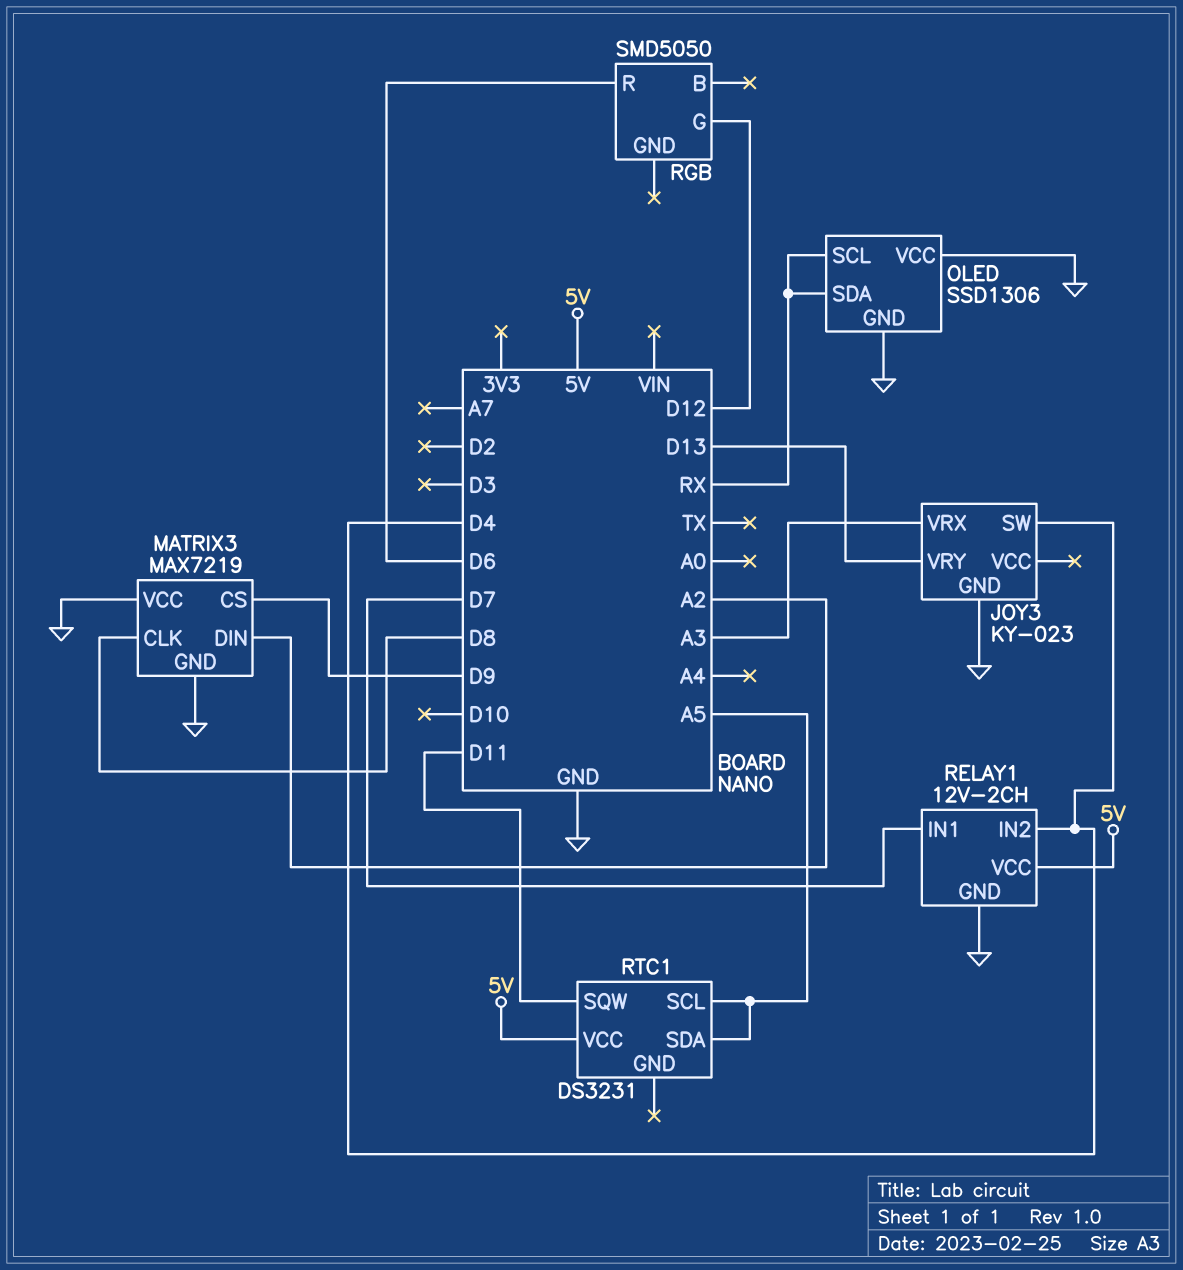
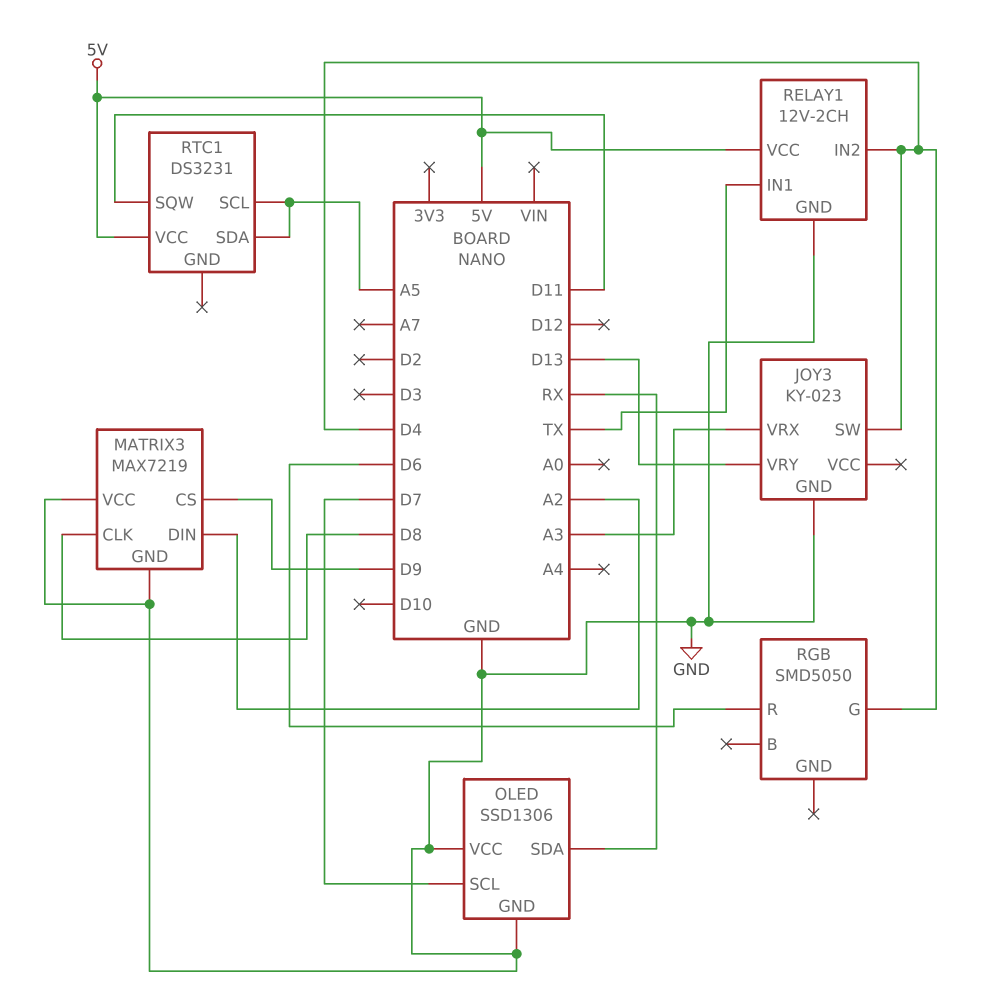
OLED pin SCL: RX -> D7
RELAY1 pin IN1: D7 -> TX
RGB pin G: D12 -> D4

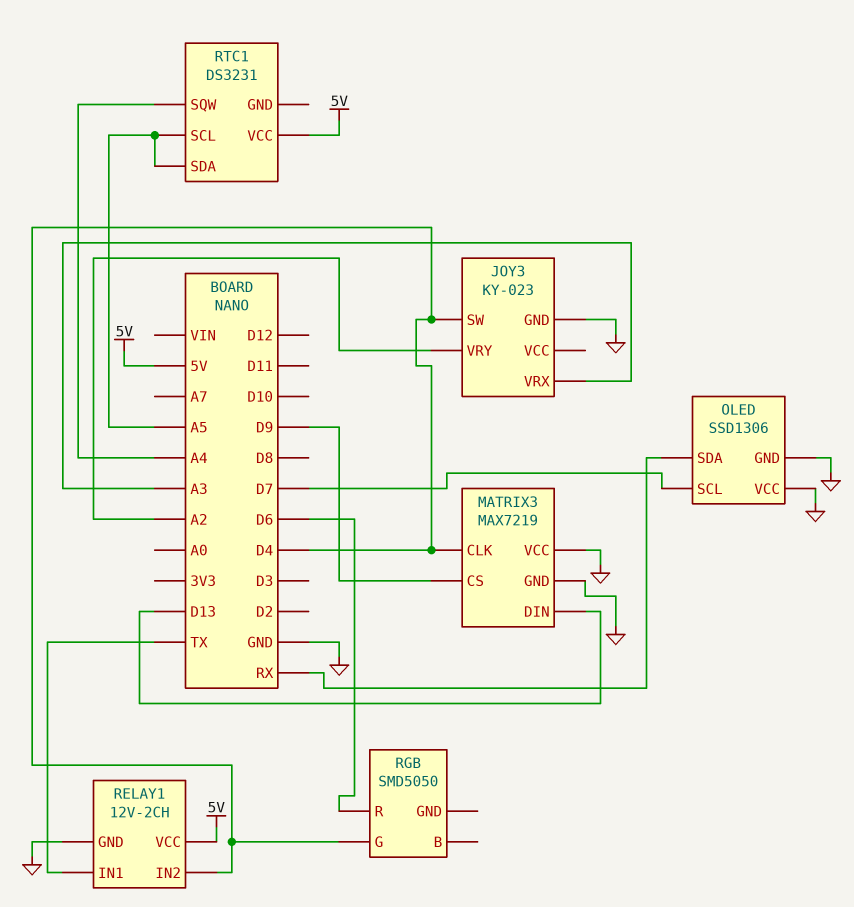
JOY3 pin VRY: D13 -> A2
MATRIX3 pin CLK: D8 -> D4
MATRIX3 pin DIN: A2 -> D13
RTC1 pin SQW: D11 -> A4

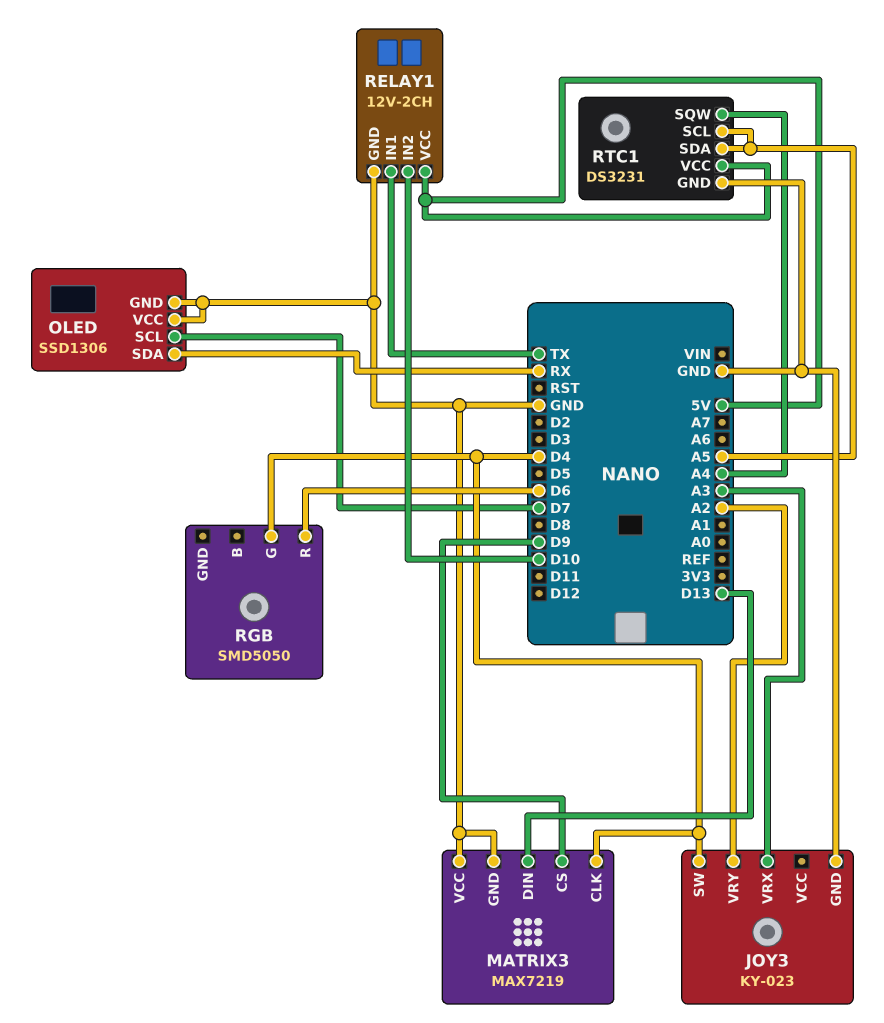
RELAY1 pin IN2: D4 -> D10
RTC1 pin GND: none -> GND

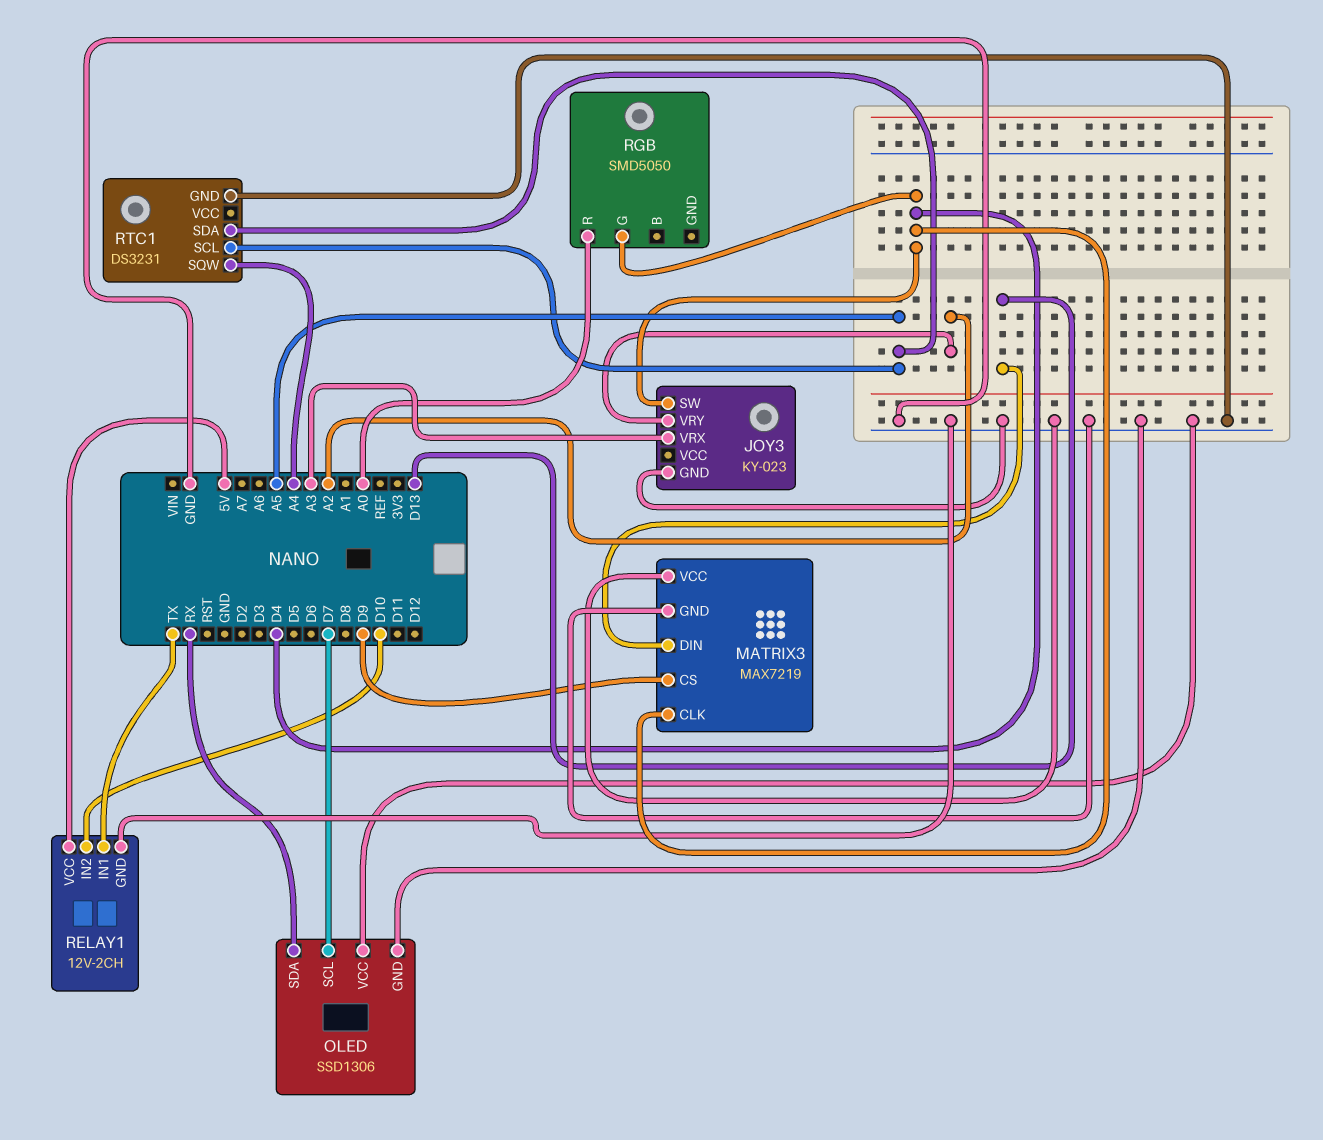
RGB pin R: D6 -> A0
RTC1 pin VCC: 5V -> none

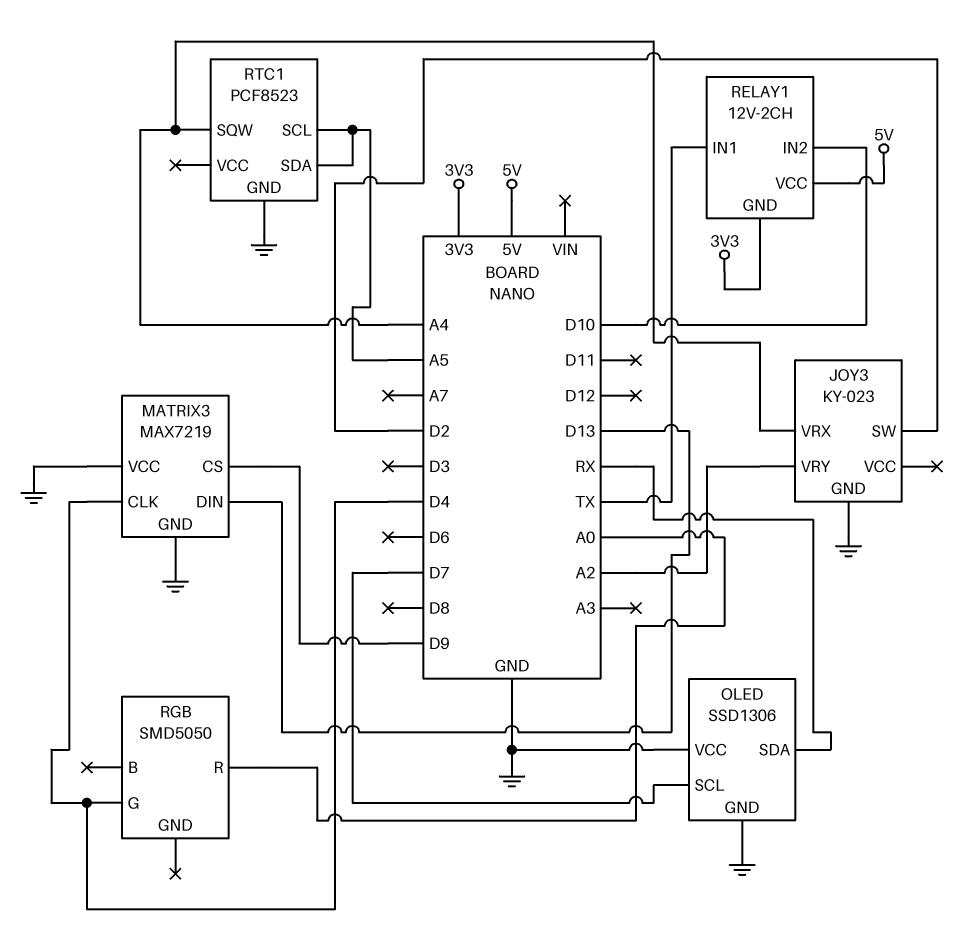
JOY3 pin SW: D4 -> D2
JOY3 pin VRX: A3 -> A4
RELAY1 pin GND: GND -> 3V3
RTC1: DS3231 -> PCF8523

